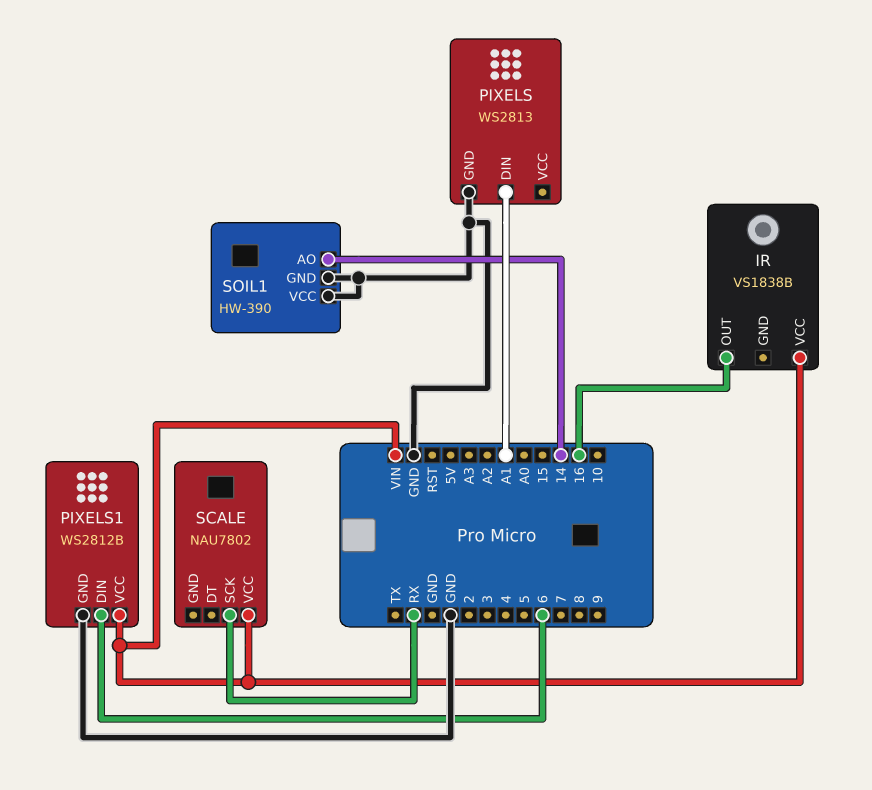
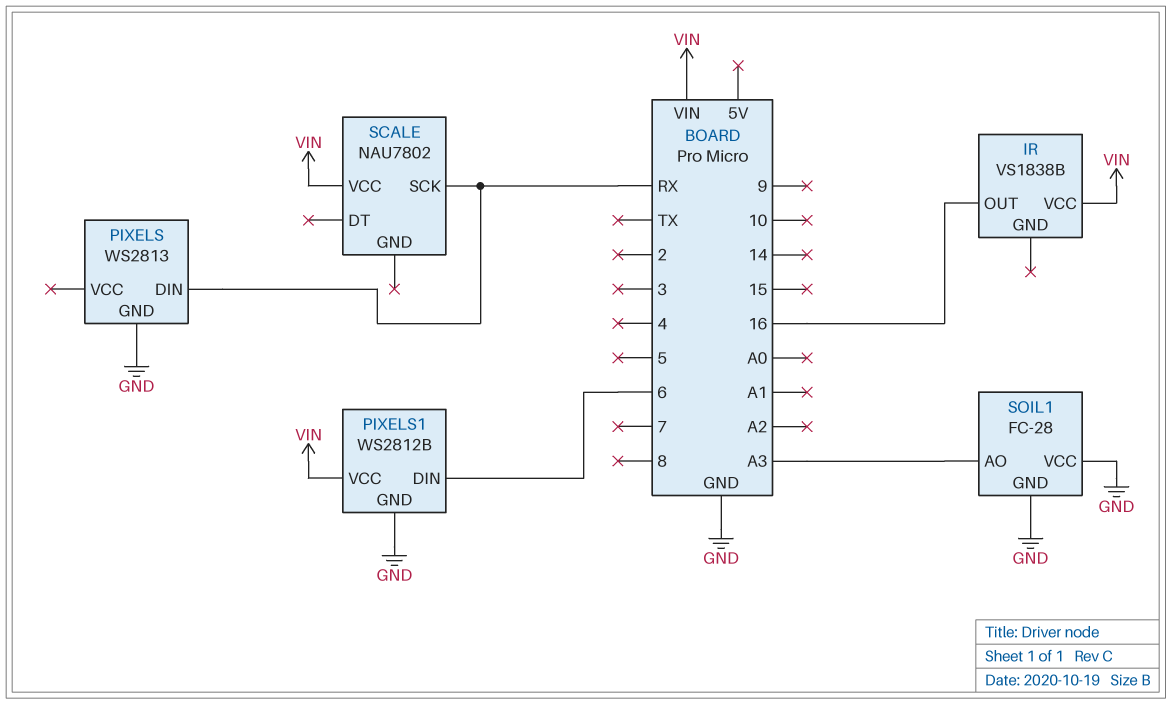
PIXELS pin DIN: A1 -> RX
SOIL1: HW-390 -> FC-28
SOIL1 pin AO: 14 -> A3

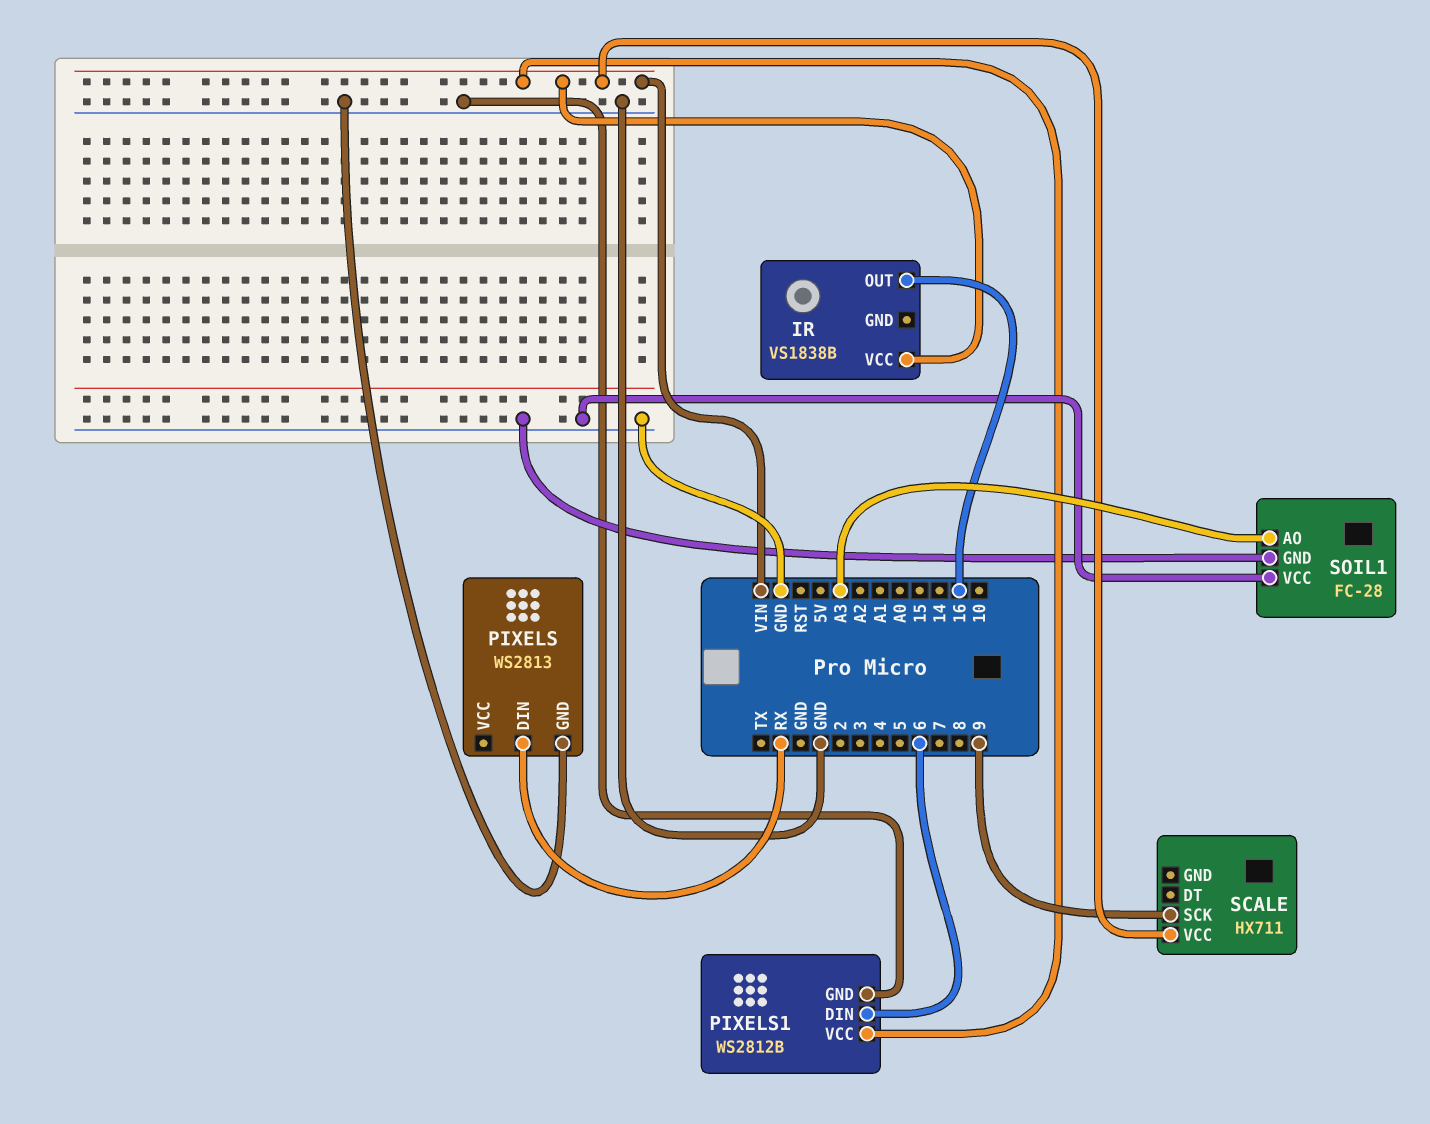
SCALE: NAU7802 -> HX711
SCALE pin SCK: RX -> 9

